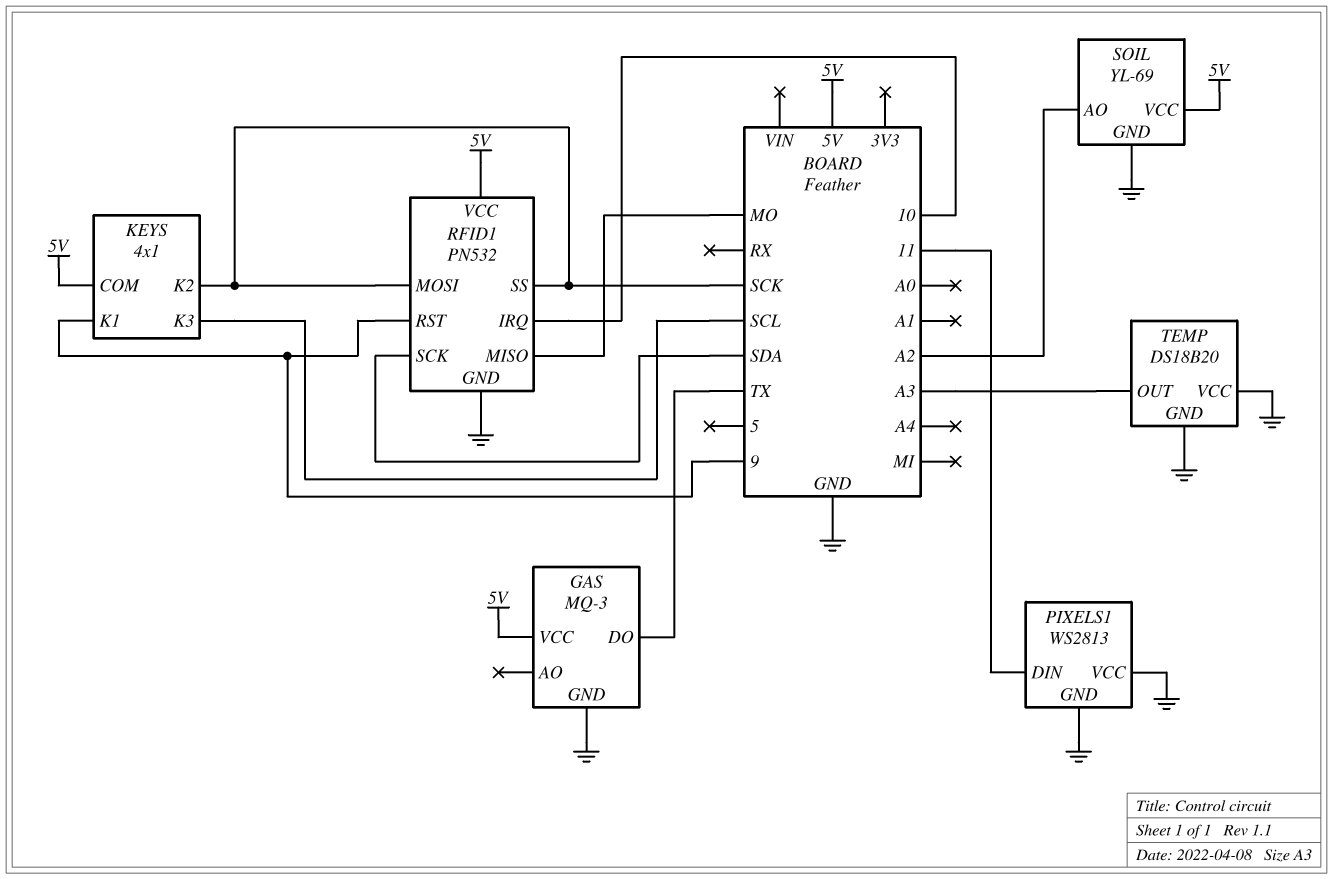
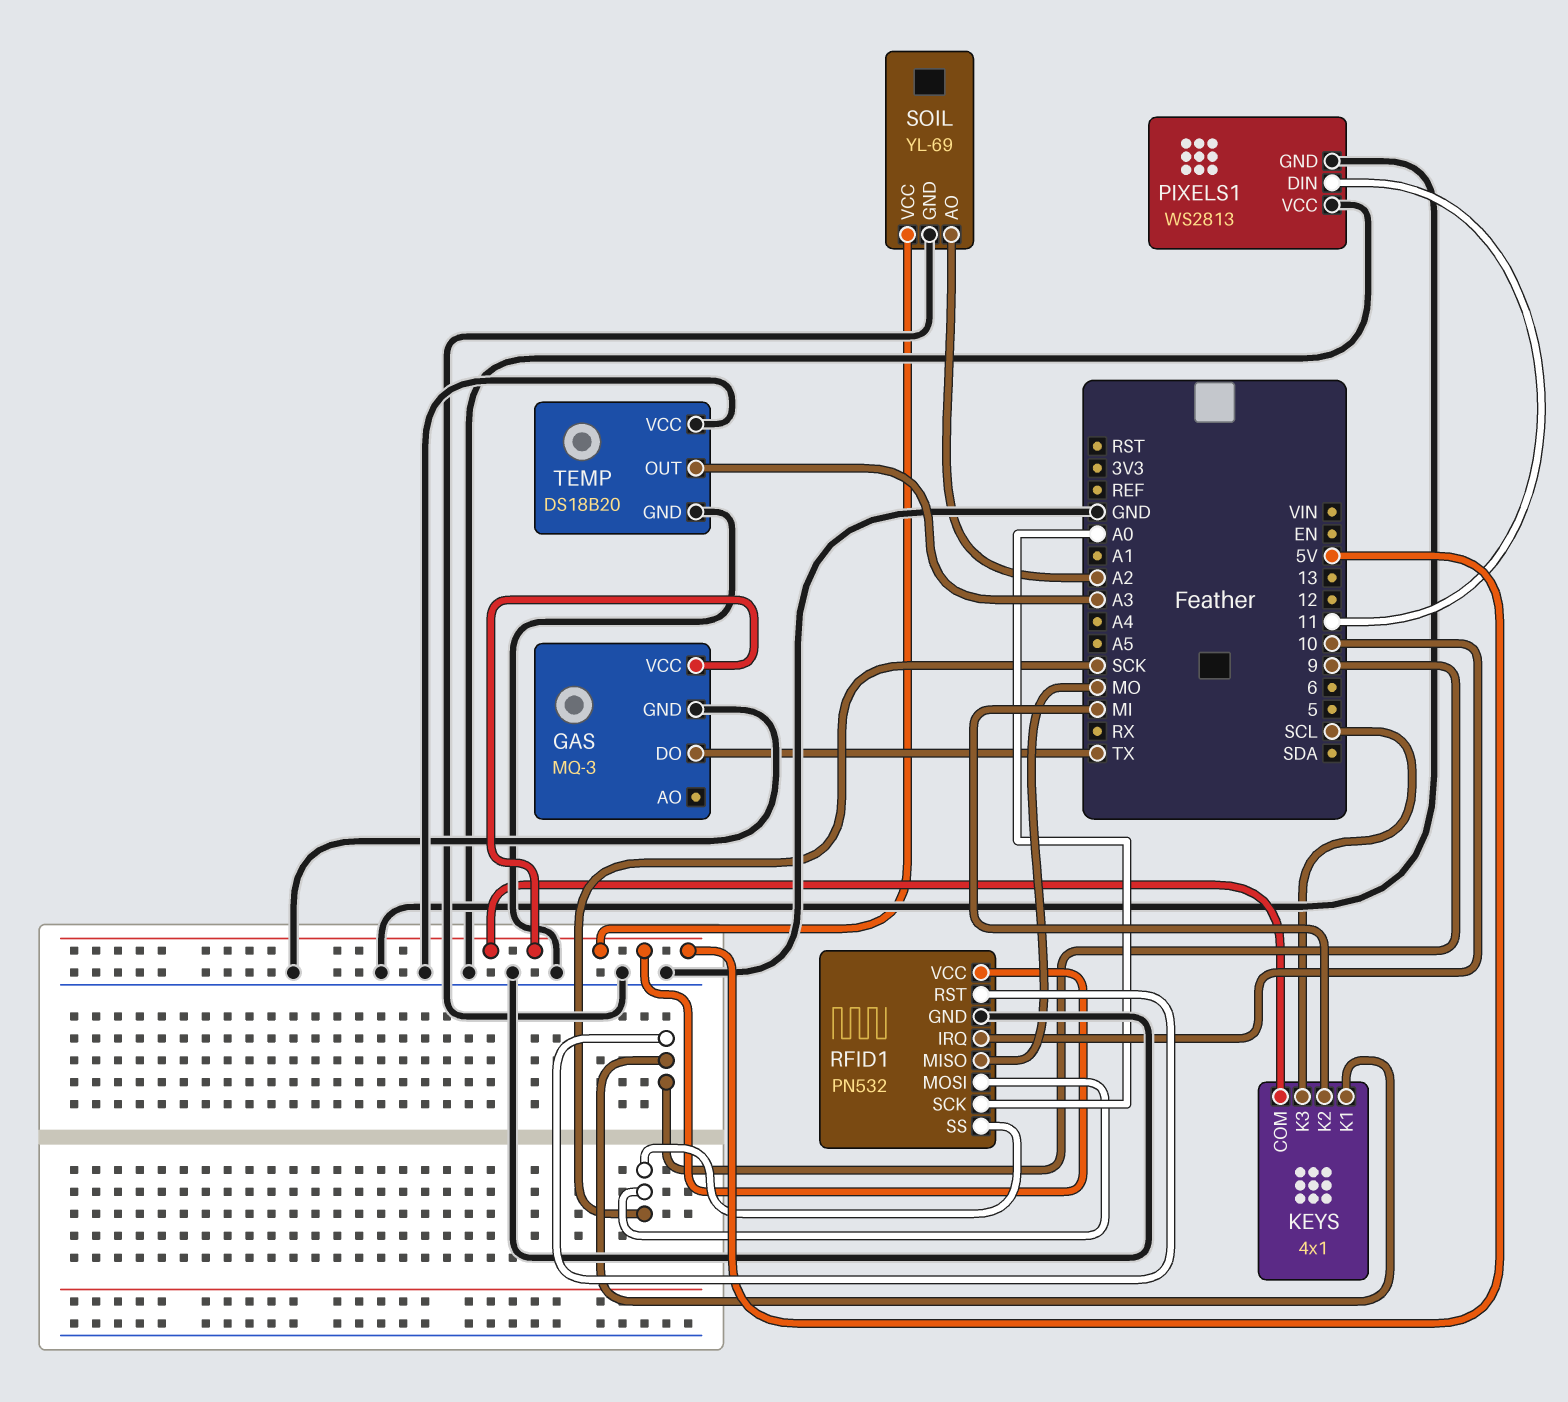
KEYS pin K2: SCK -> MI
RFID1 pin SCK: SDA -> A0

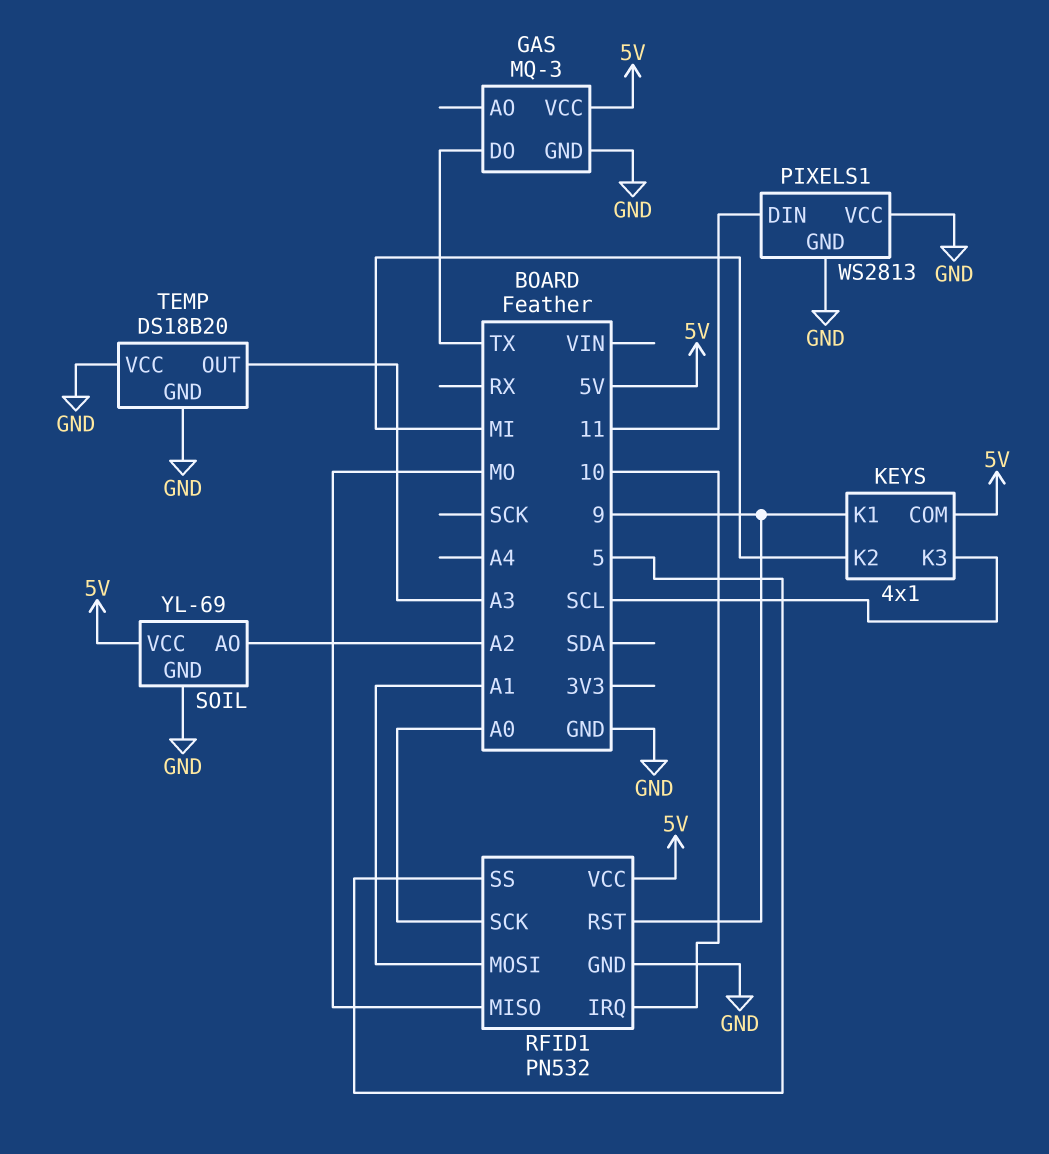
RFID1 pin MOSI: SCK -> A1
RFID1 pin SS: SCK -> 5

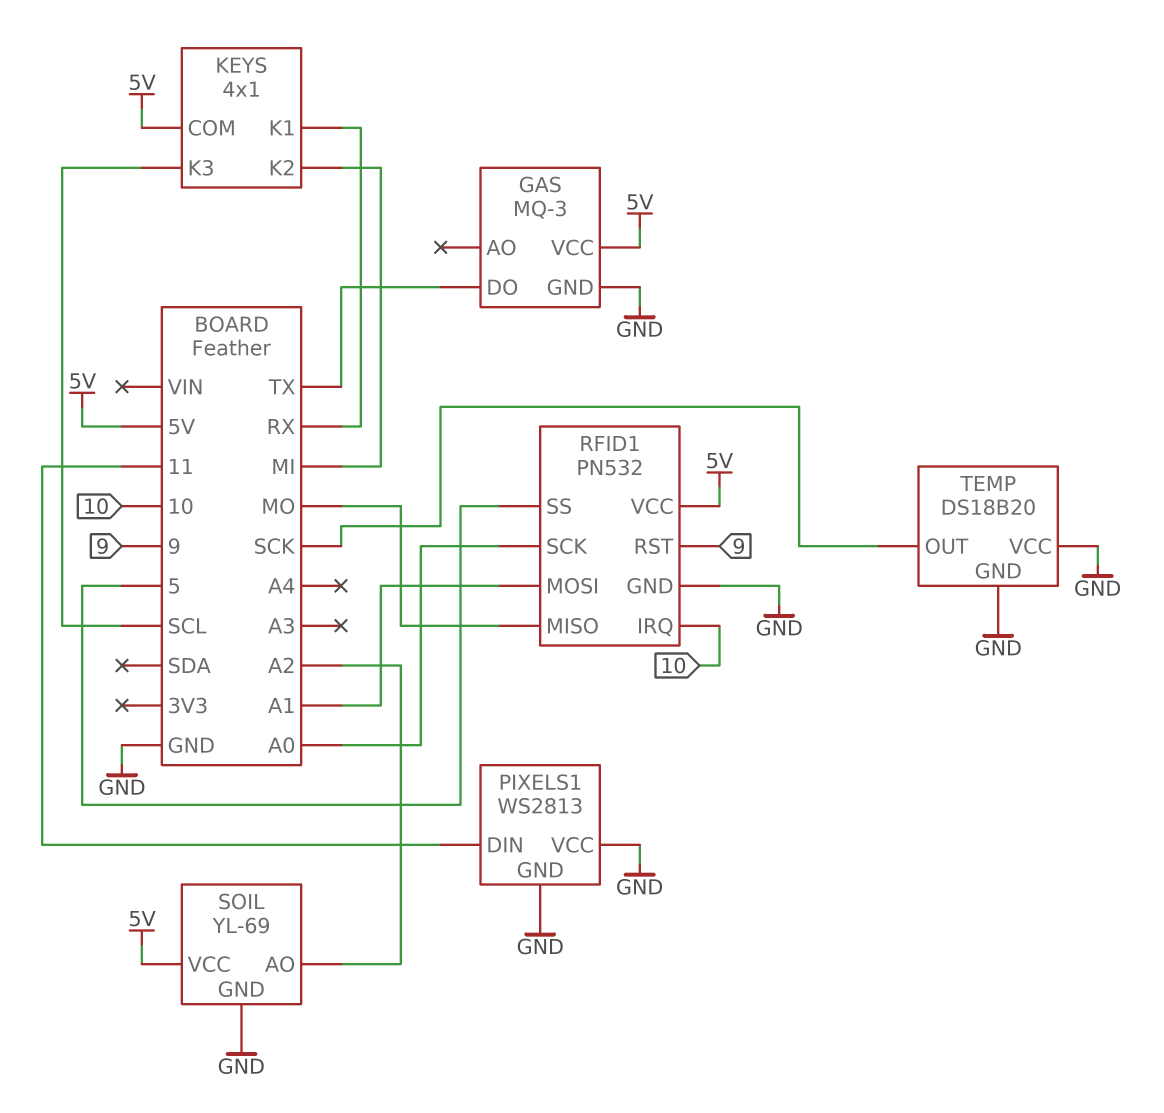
KEYS pin K1: 9 -> RX
TEMP pin OUT: A3 -> SCK

